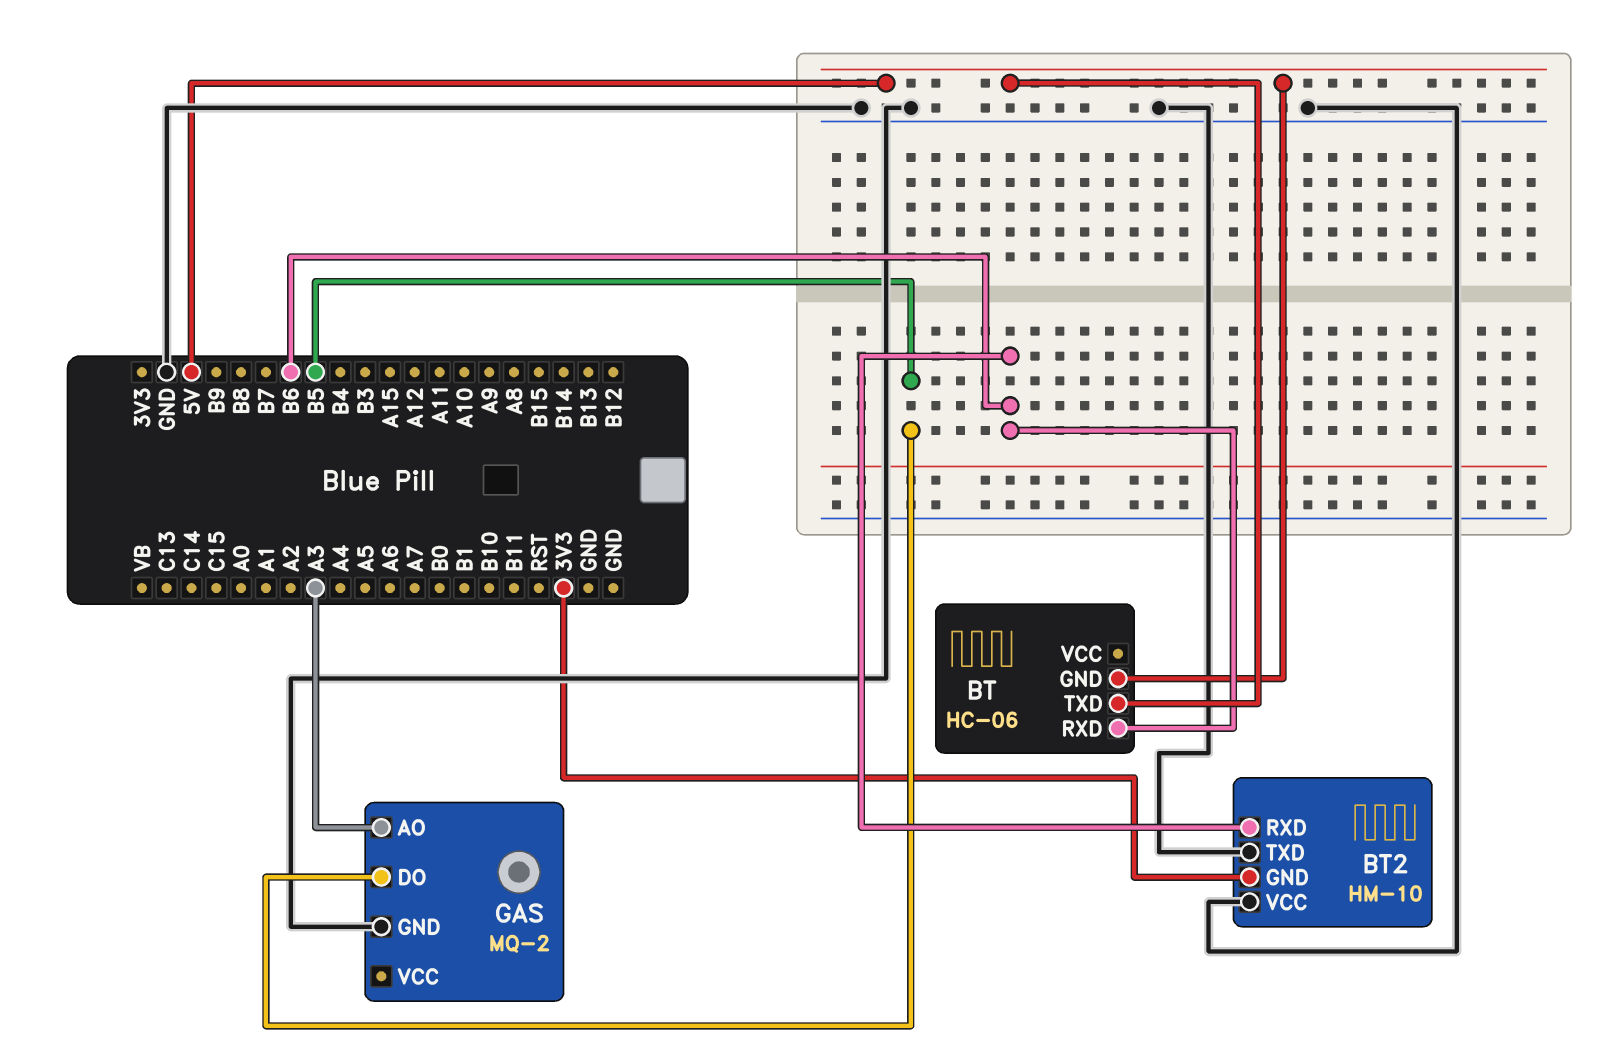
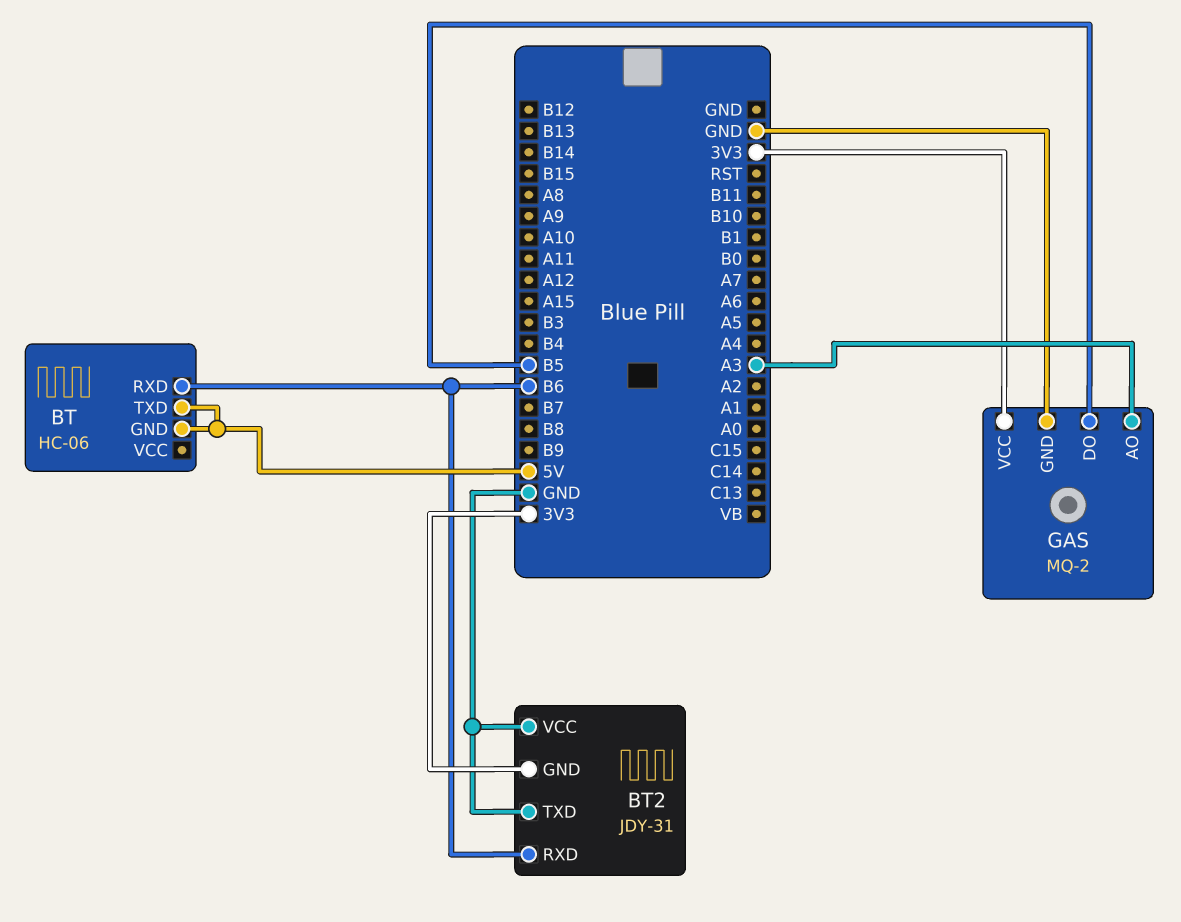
BT2: HM-10 -> JDY-31
GAS pin VCC: none -> 3V3

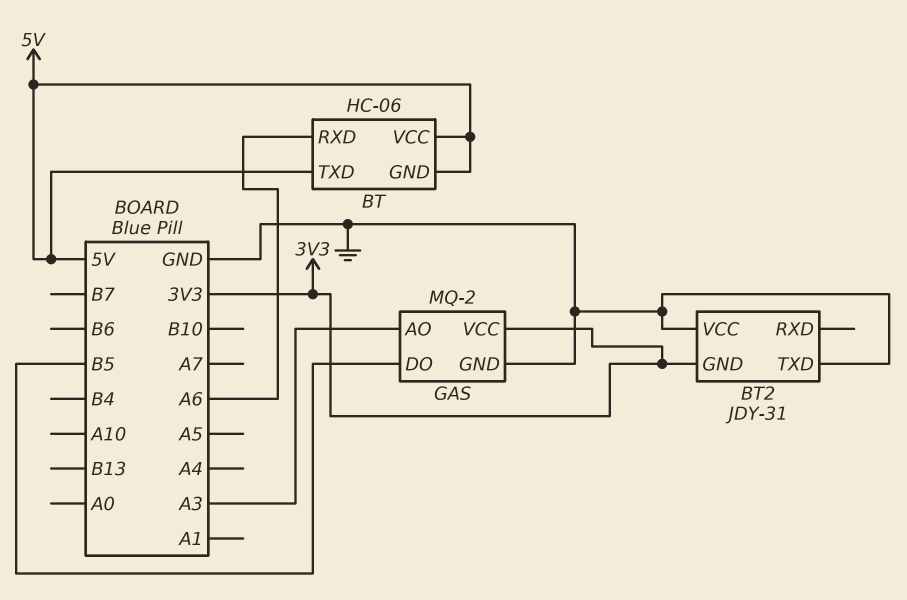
BT pin RXD: B6 -> A6
BT pin VCC: none -> 5V
BT2 pin RXD: B6 -> none

